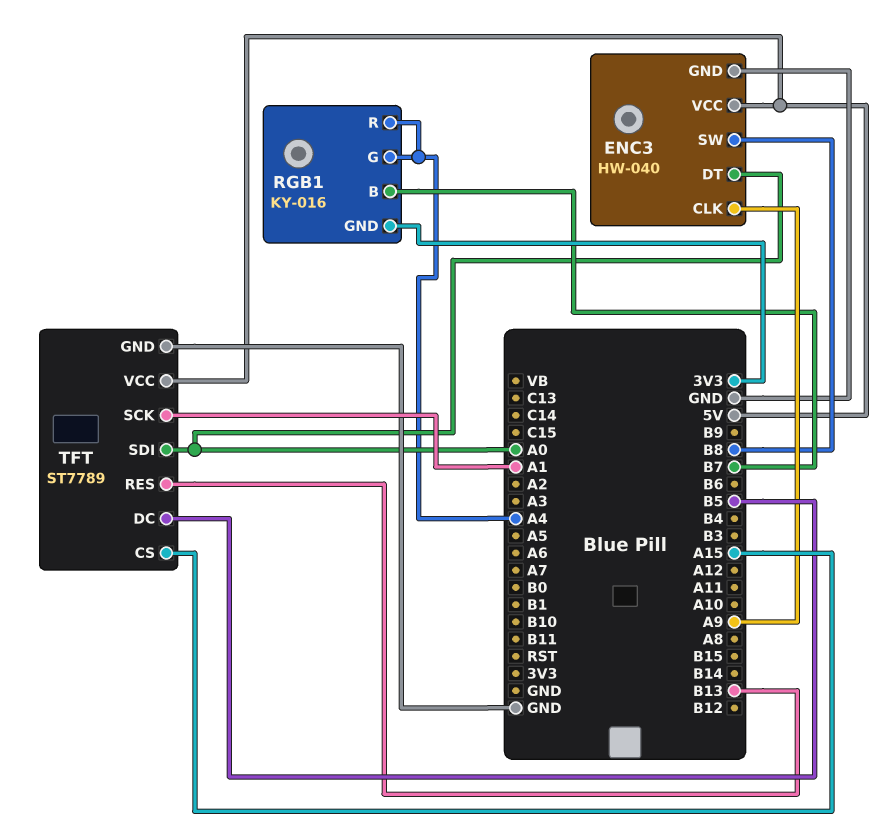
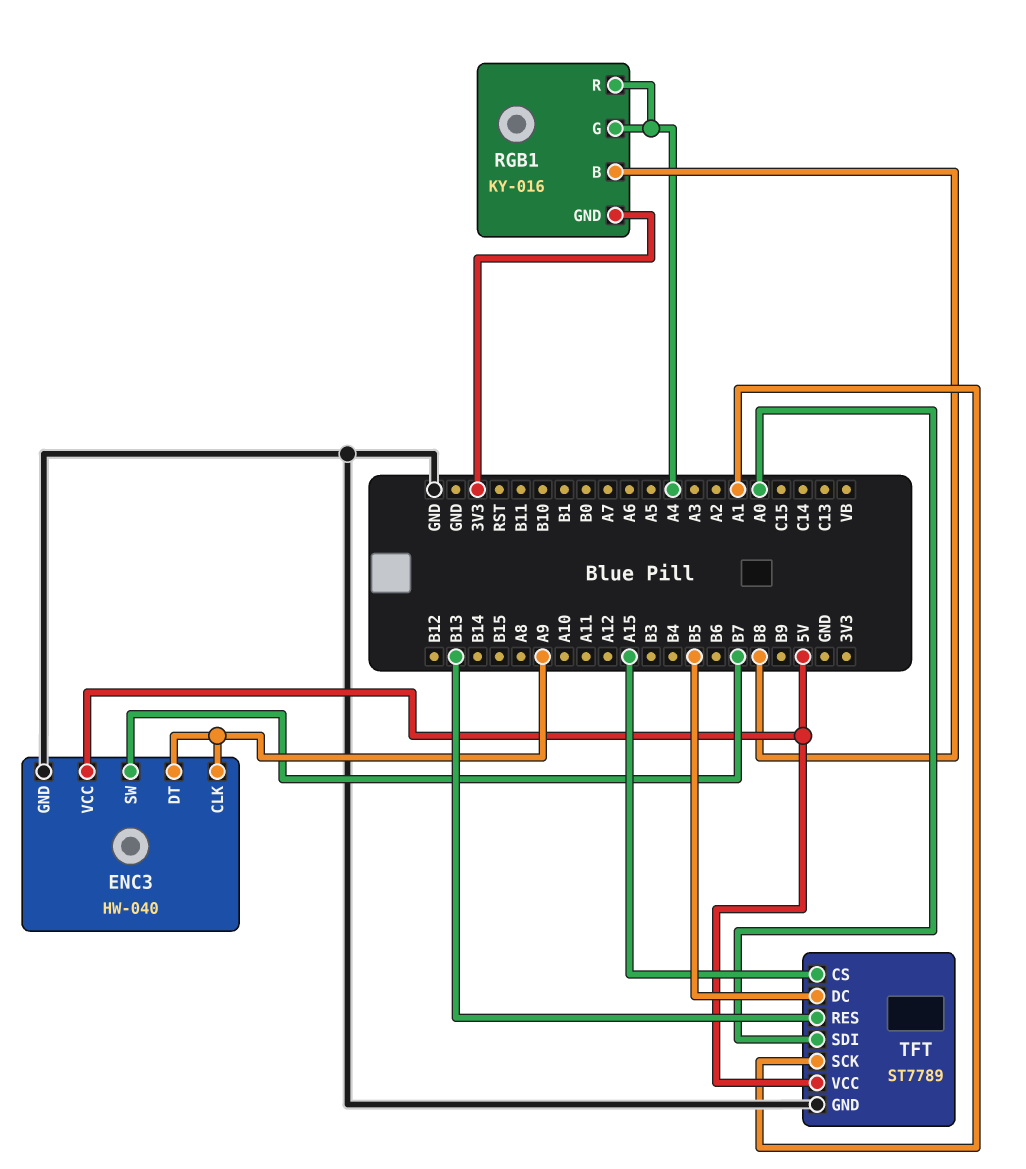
ENC3 pin DT: A0 -> A9
ENC3 pin SW: B8 -> B7
RGB1 pin B: B7 -> B8

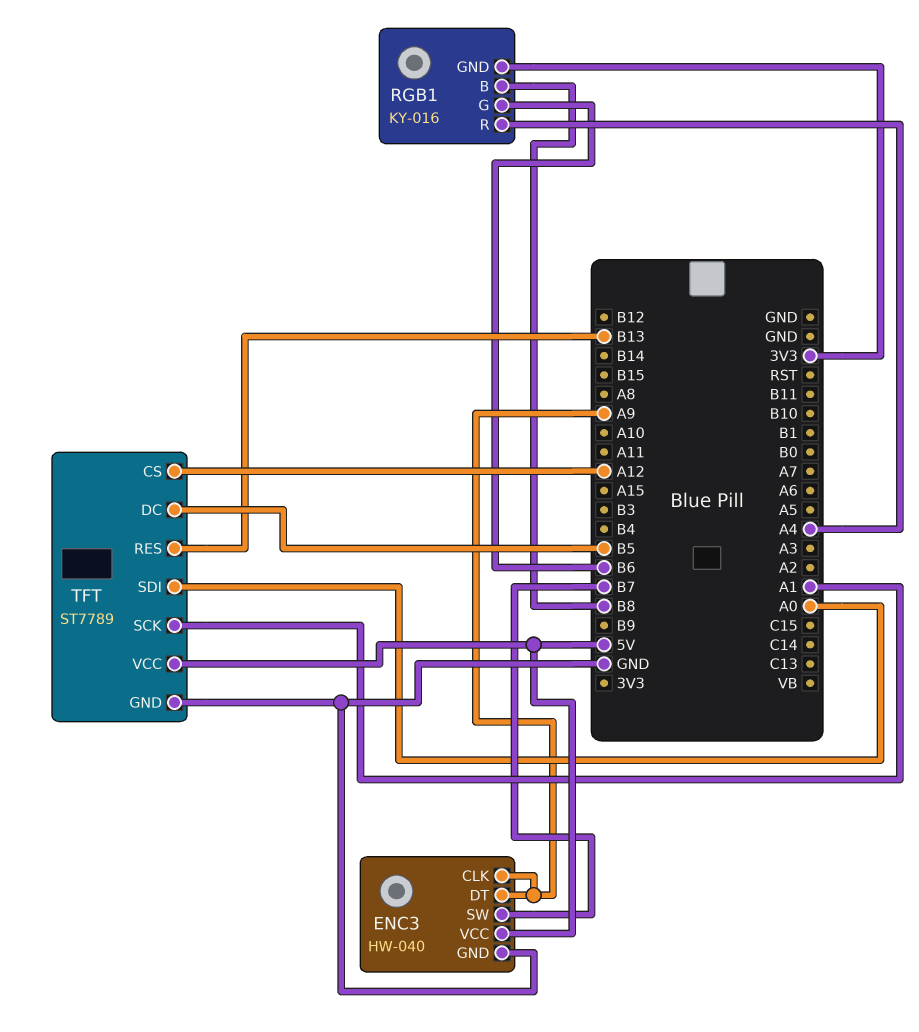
RGB1 pin G: A4 -> B6
TFT pin CS: A15 -> A12

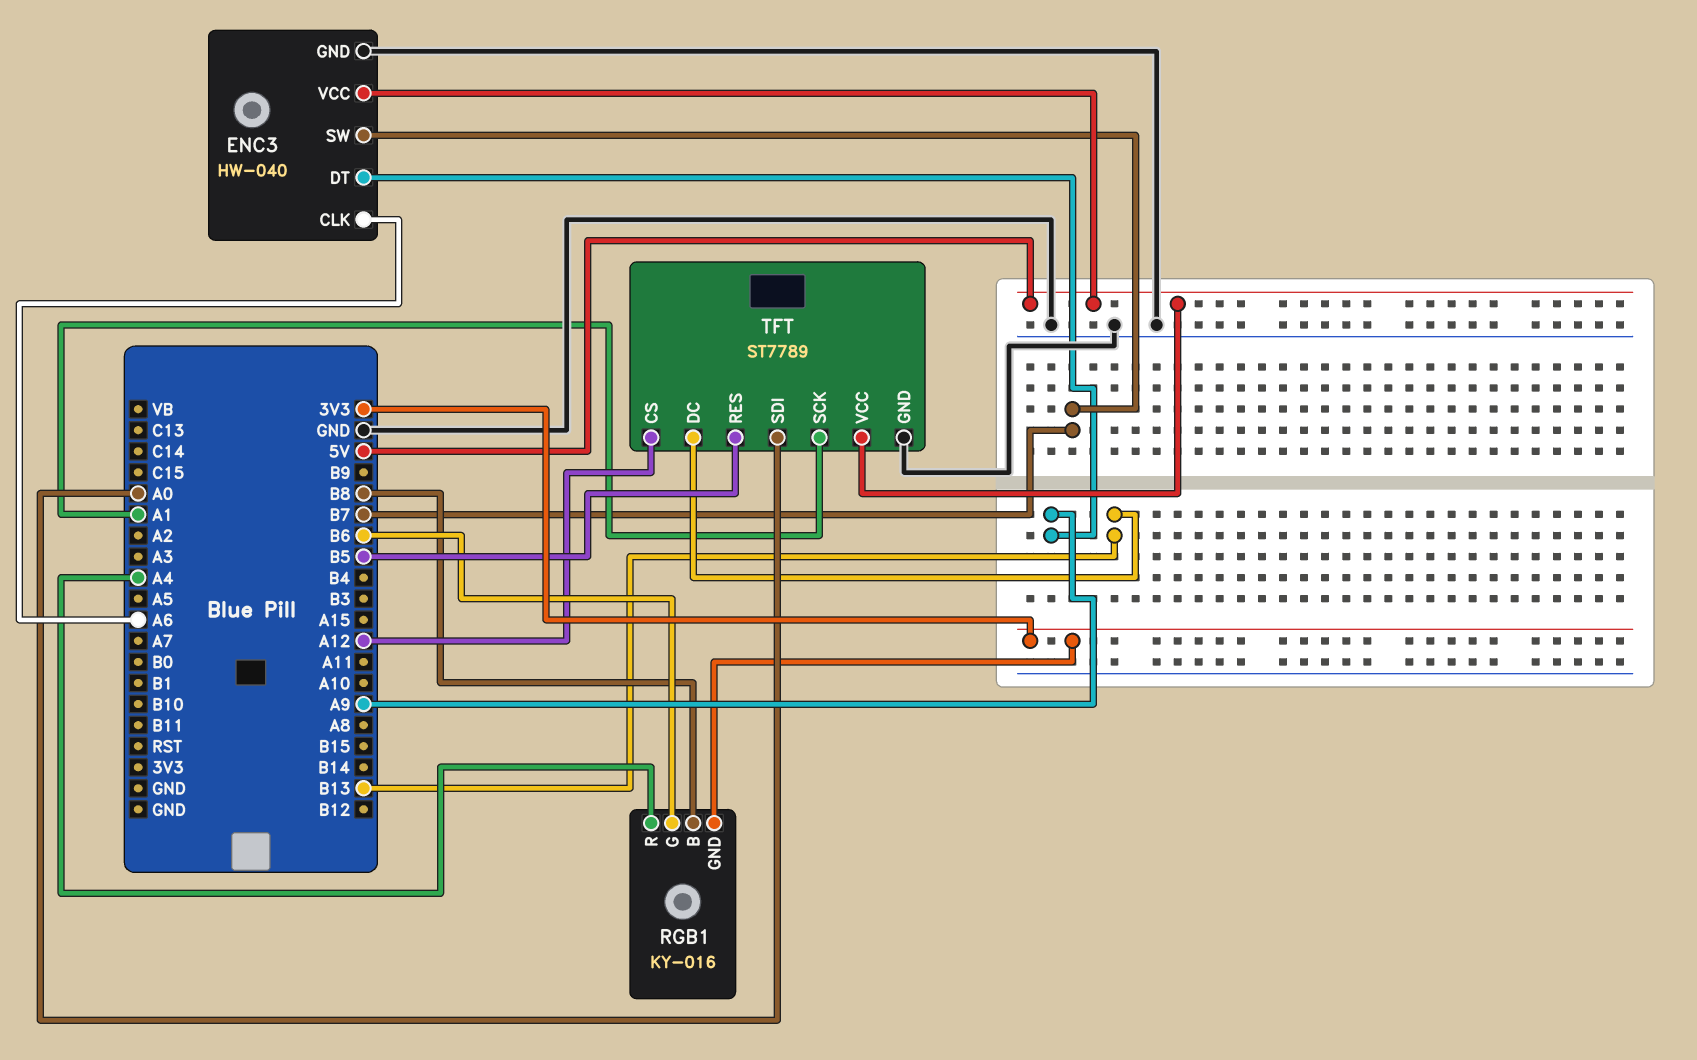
ENC3 pin CLK: A9 -> A6
TFT pin DC: B5 -> B13
TFT pin RES: B13 -> B5

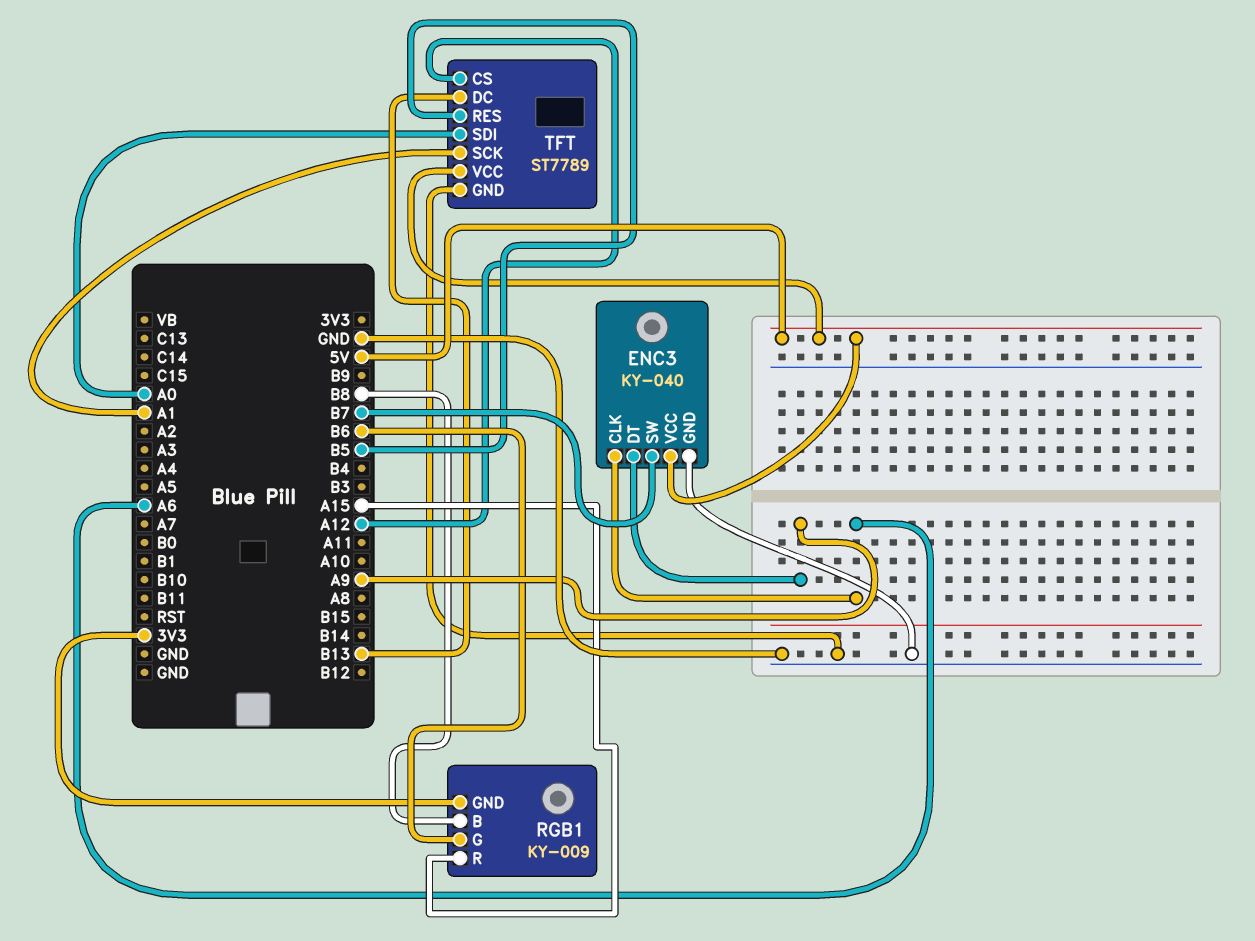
ENC3: HW-040 -> KY-040
RGB1: KY-016 -> KY-009
RGB1 pin R: A4 -> A15

